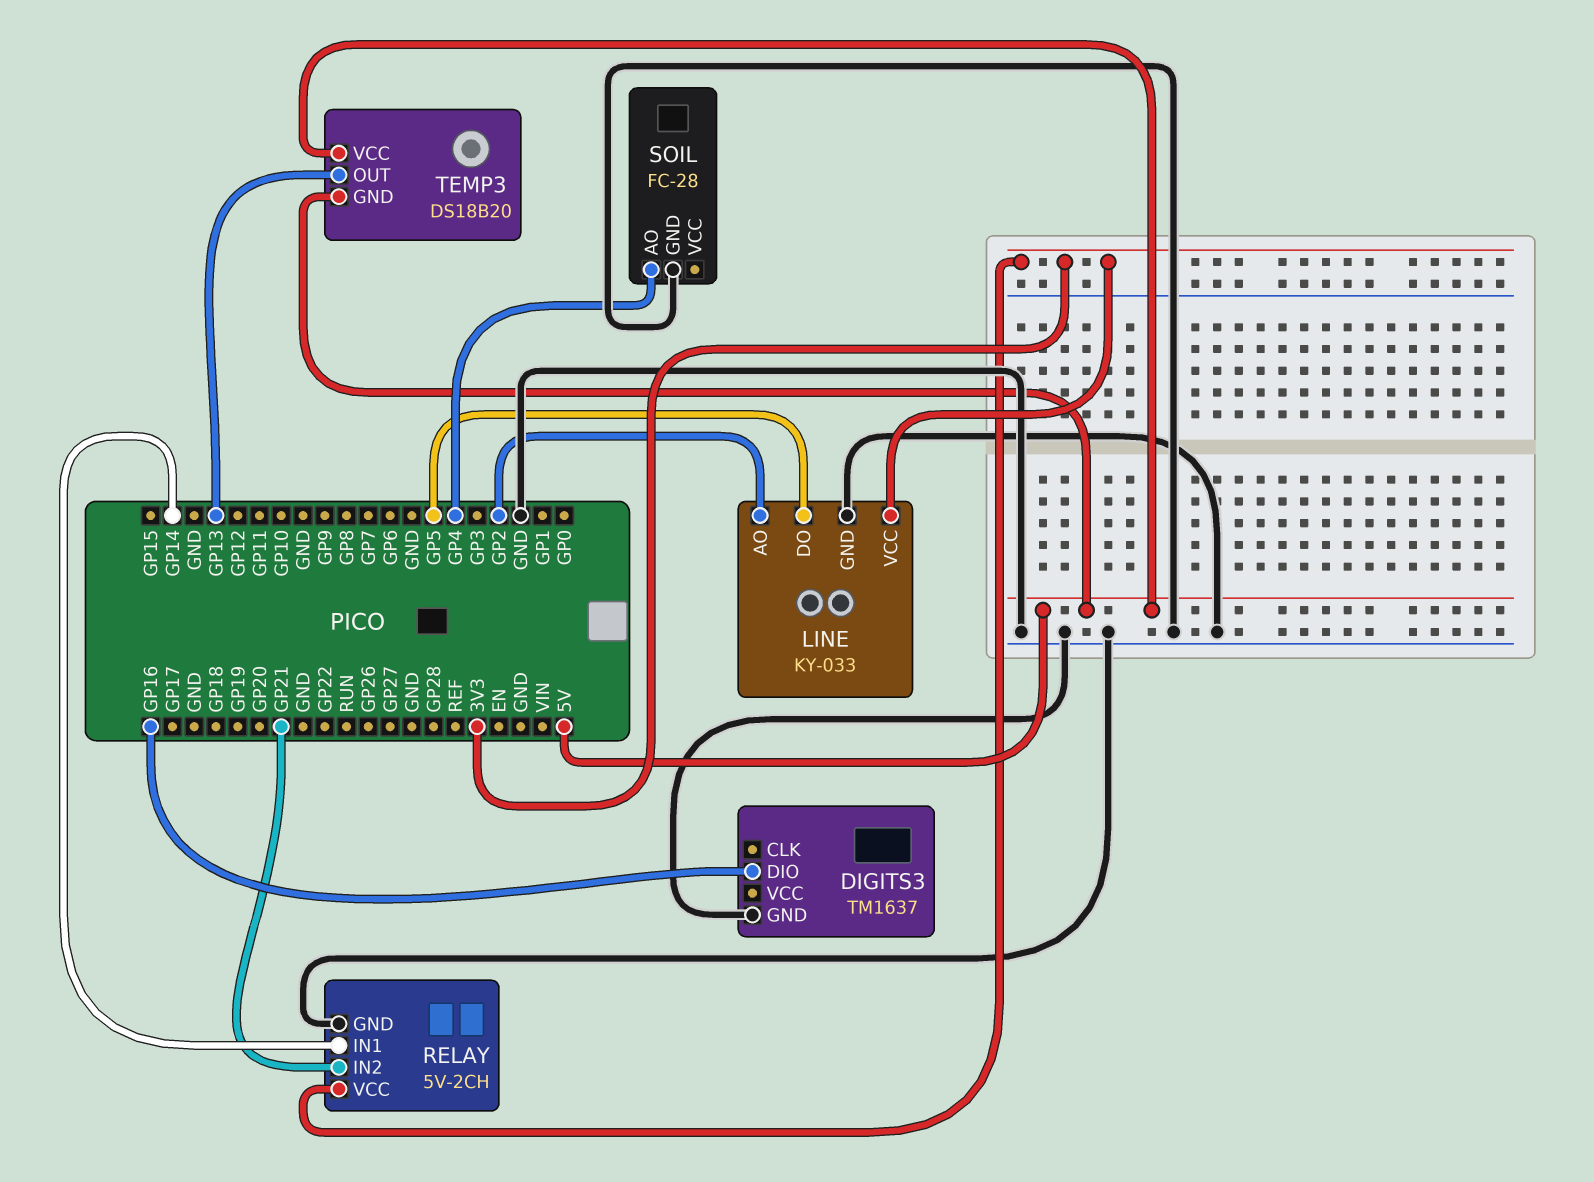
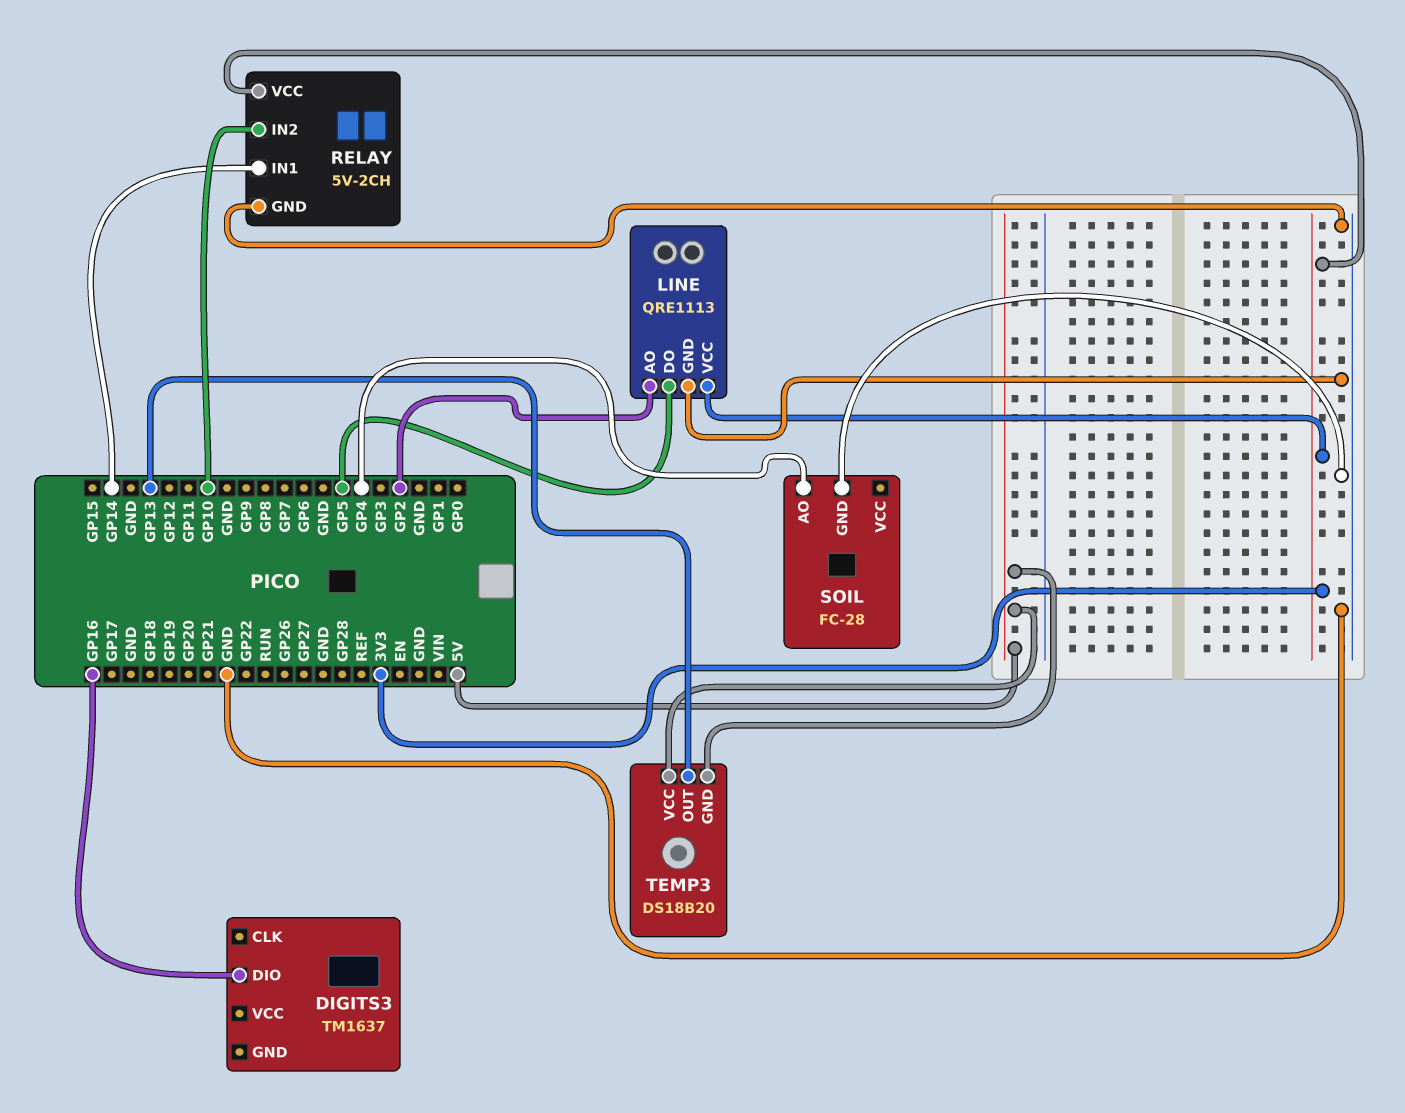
DIGITS3 pin GND: GND -> none
LINE: KY-033 -> QRE1113
RELAY pin IN2: GP21 -> GP10

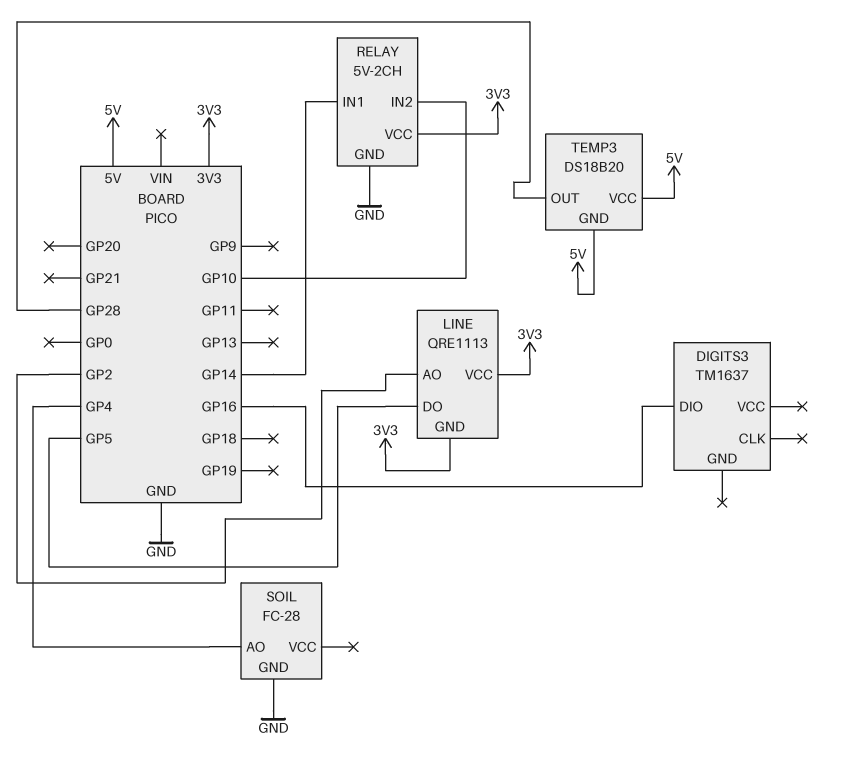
LINE pin GND: GND -> 3V3
TEMP3 pin OUT: GP13 -> GP28

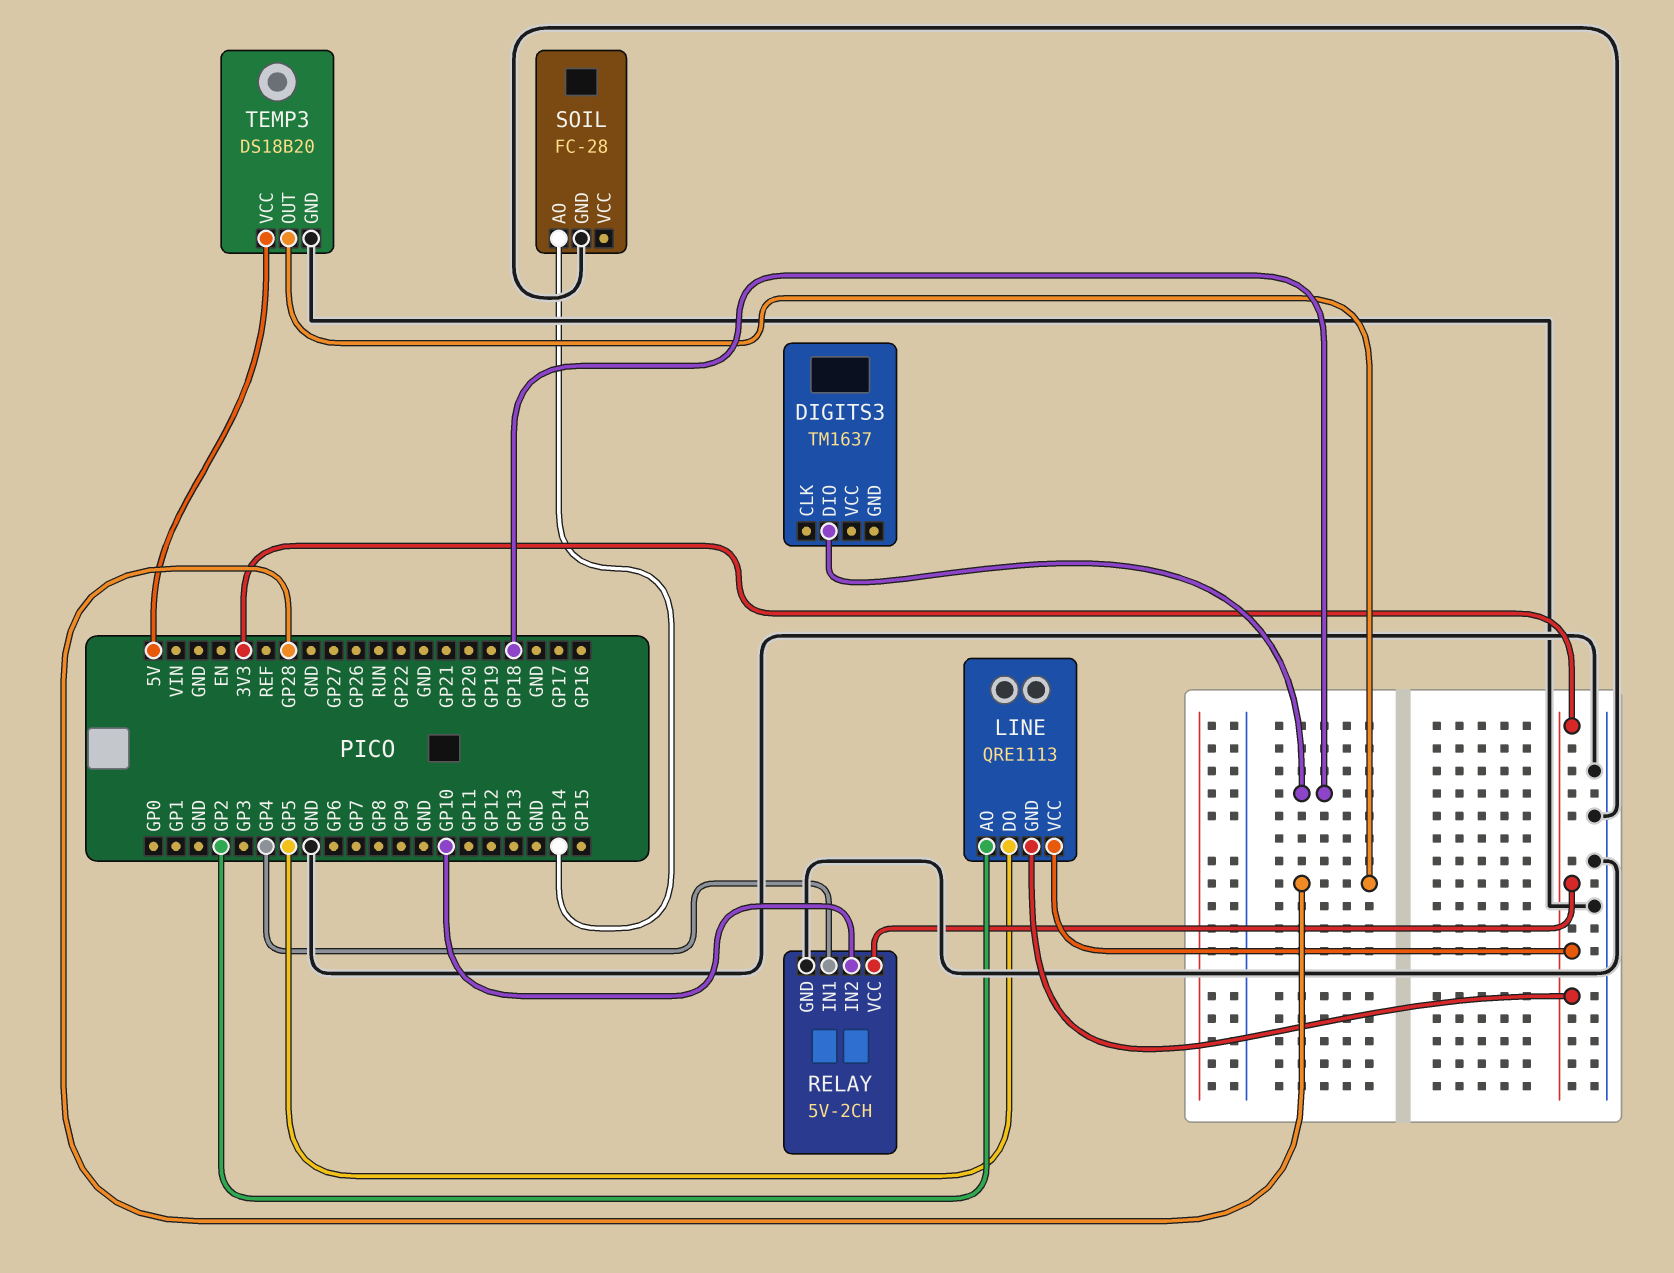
DIGITS3 pin DIO: GP16 -> GP18
RELAY pin IN1: GP14 -> GP4
SOIL pin AO: GP4 -> GP14
TEMP3 pin GND: 5V -> GND

